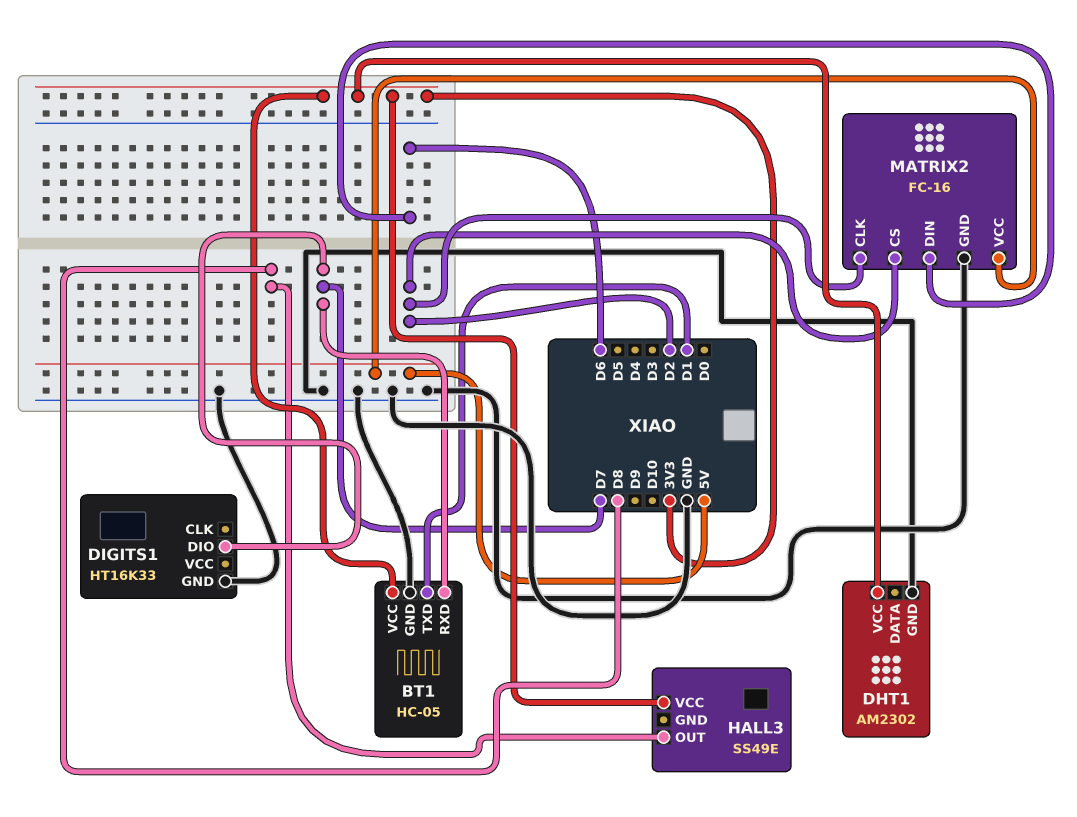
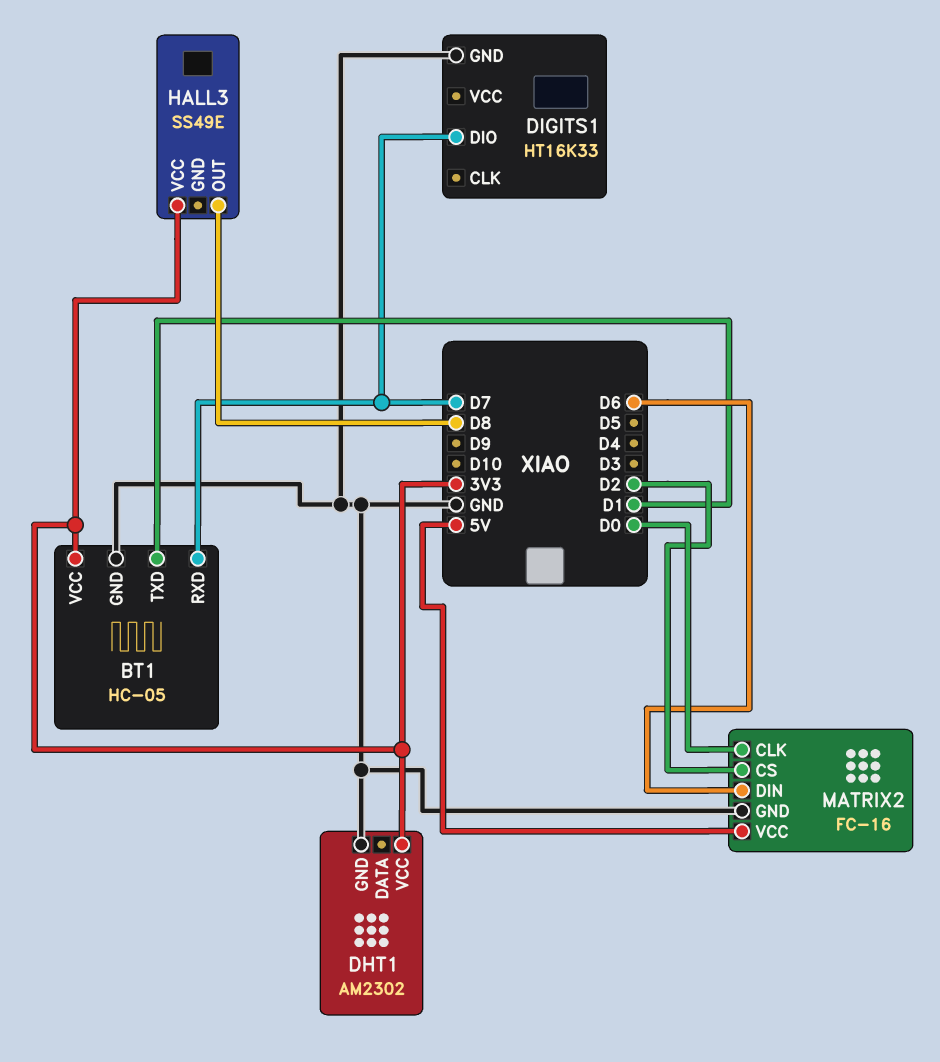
MATRIX2 pin CLK: D2 -> D0

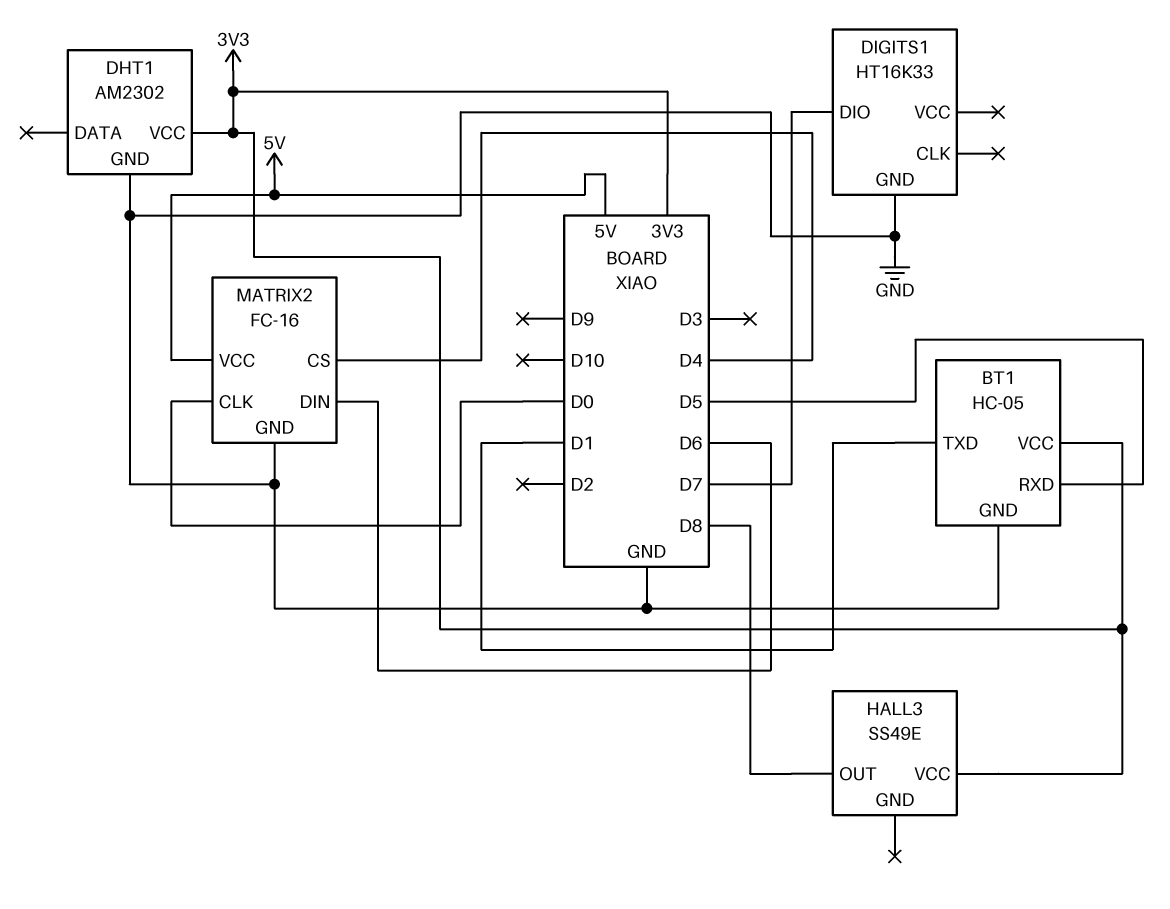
BT1 pin RXD: D7 -> D5
MATRIX2 pin CS: D2 -> D4

